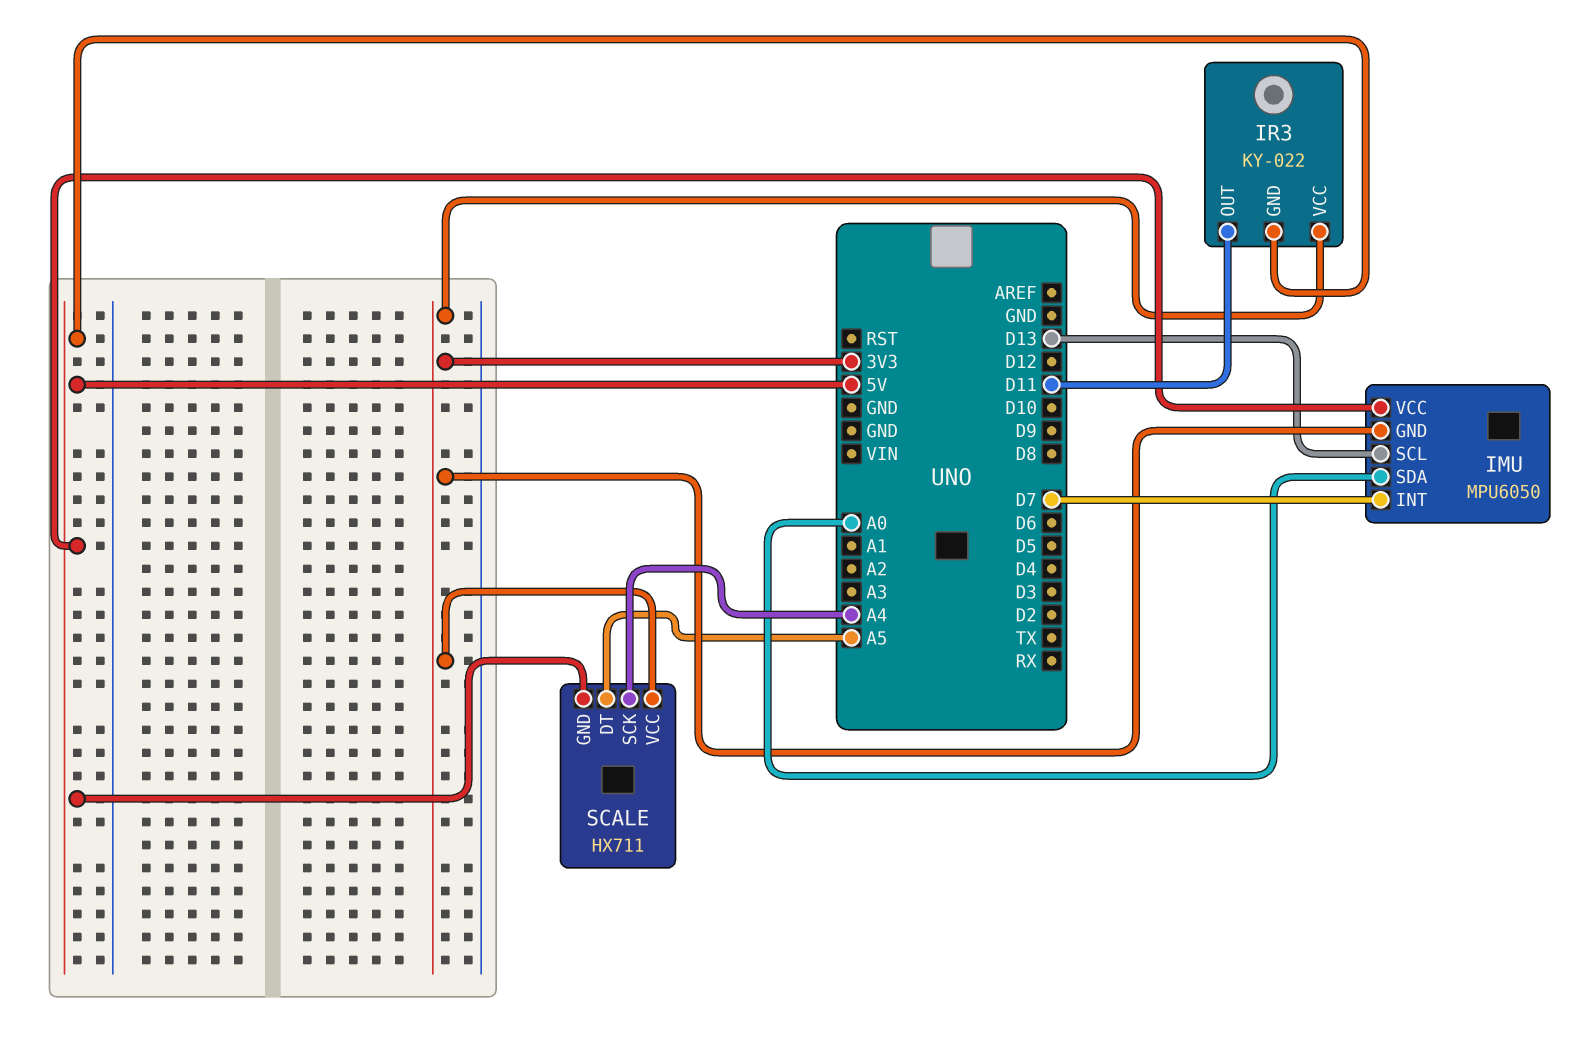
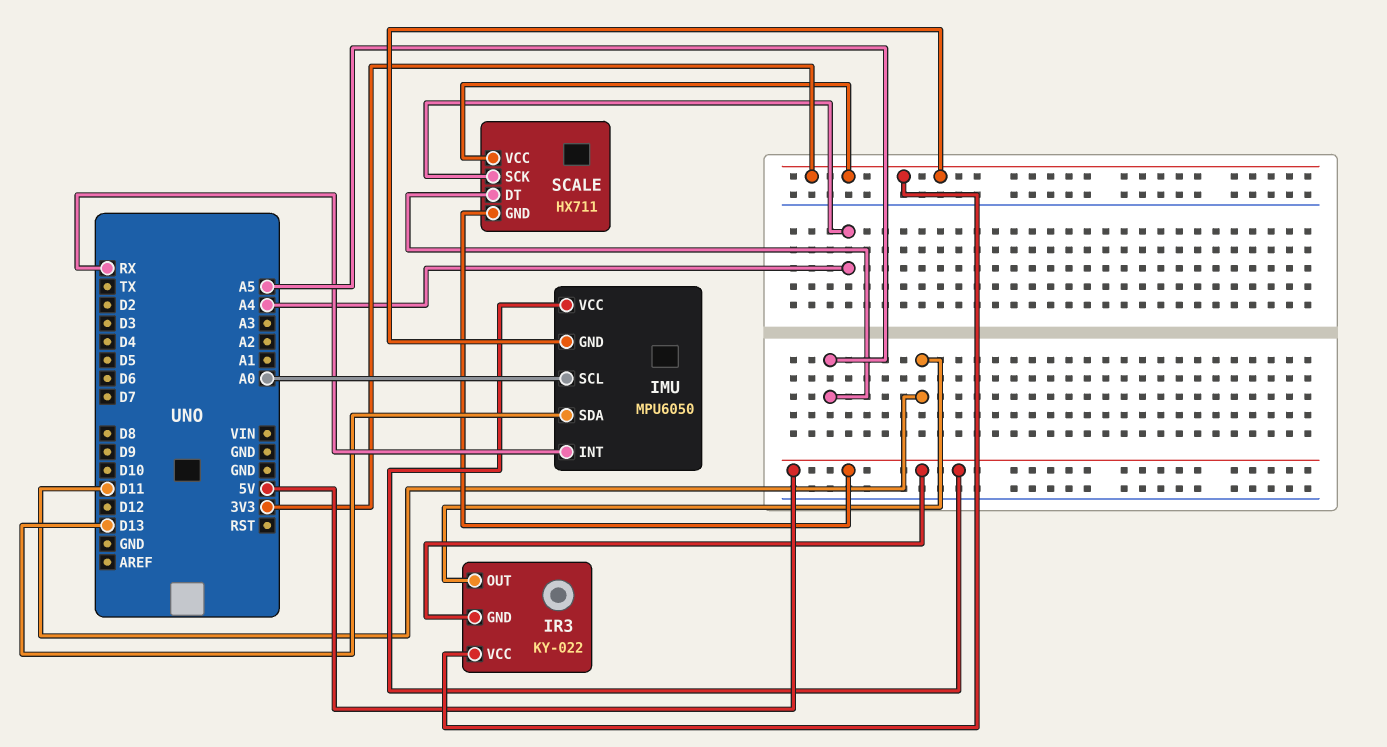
IMU pin INT: D7 -> RX
IMU pin SCL: D13 -> A0
IMU pin SDA: A0 -> D13

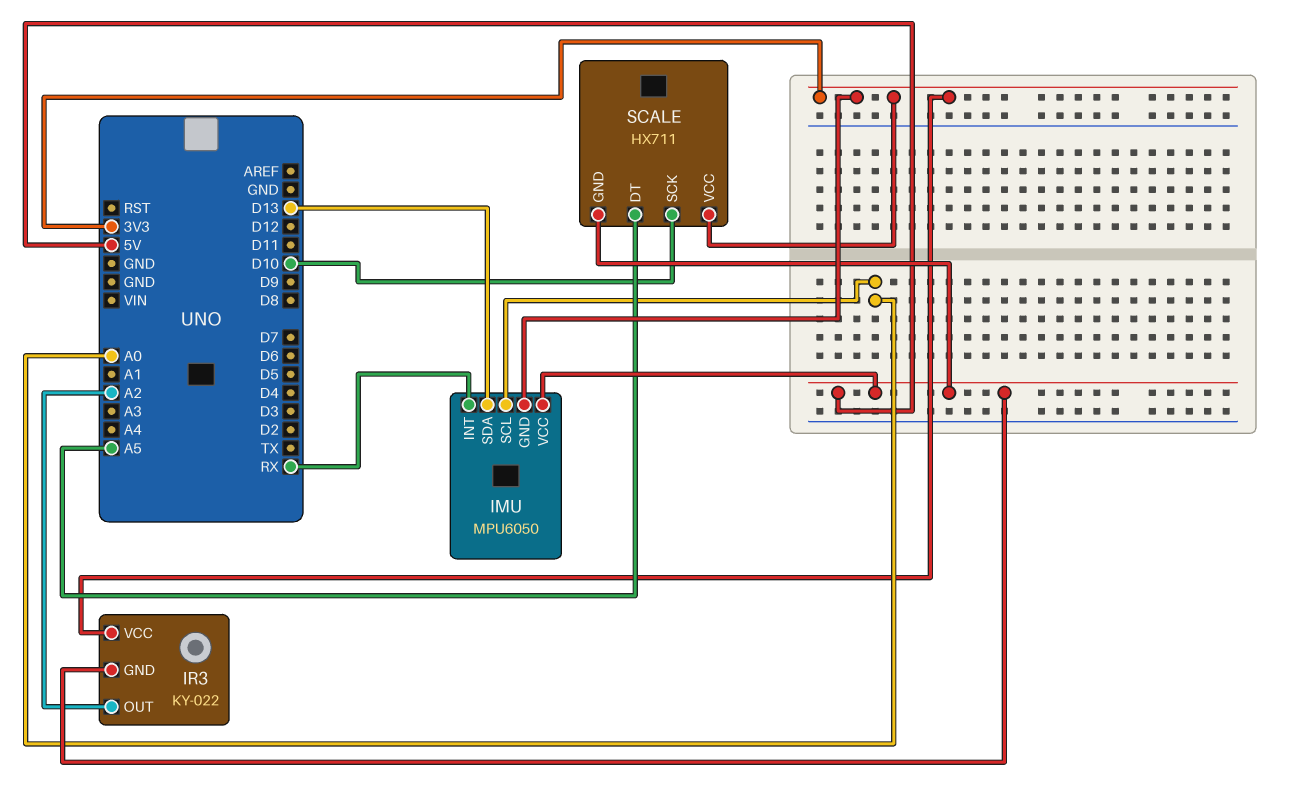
IR3 pin OUT: D11 -> A2
SCALE pin SCK: A4 -> D10

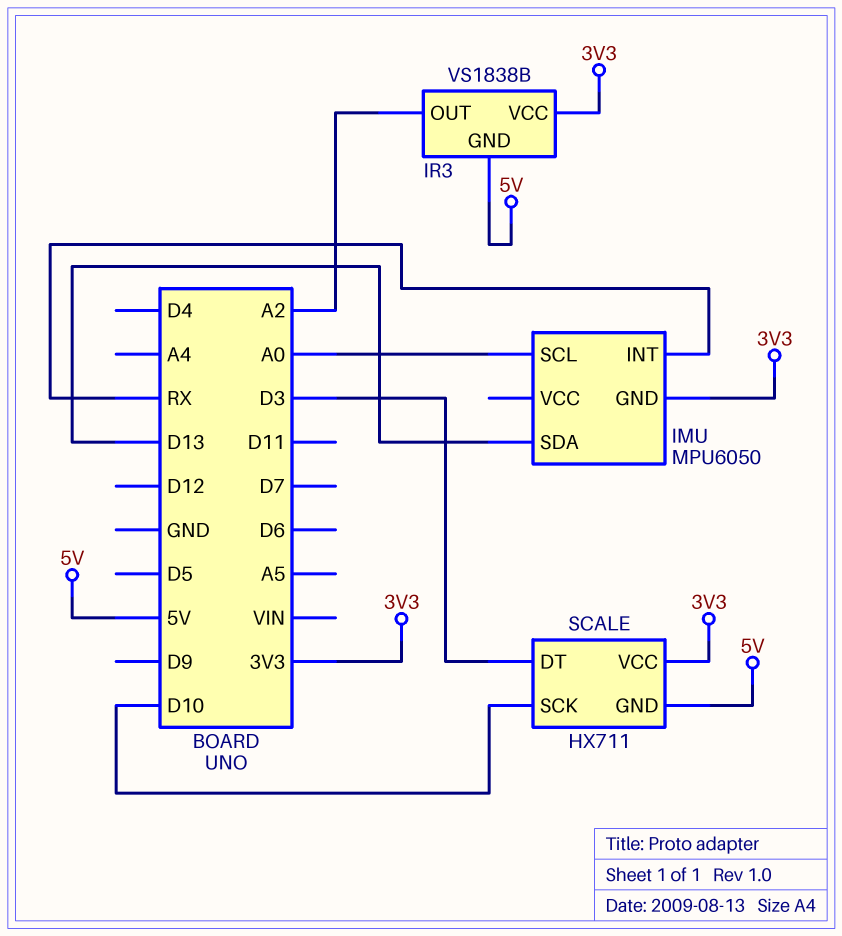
IMU pin VCC: 5V -> none
IR3: KY-022 -> VS1838B
SCALE pin DT: A5 -> D3

